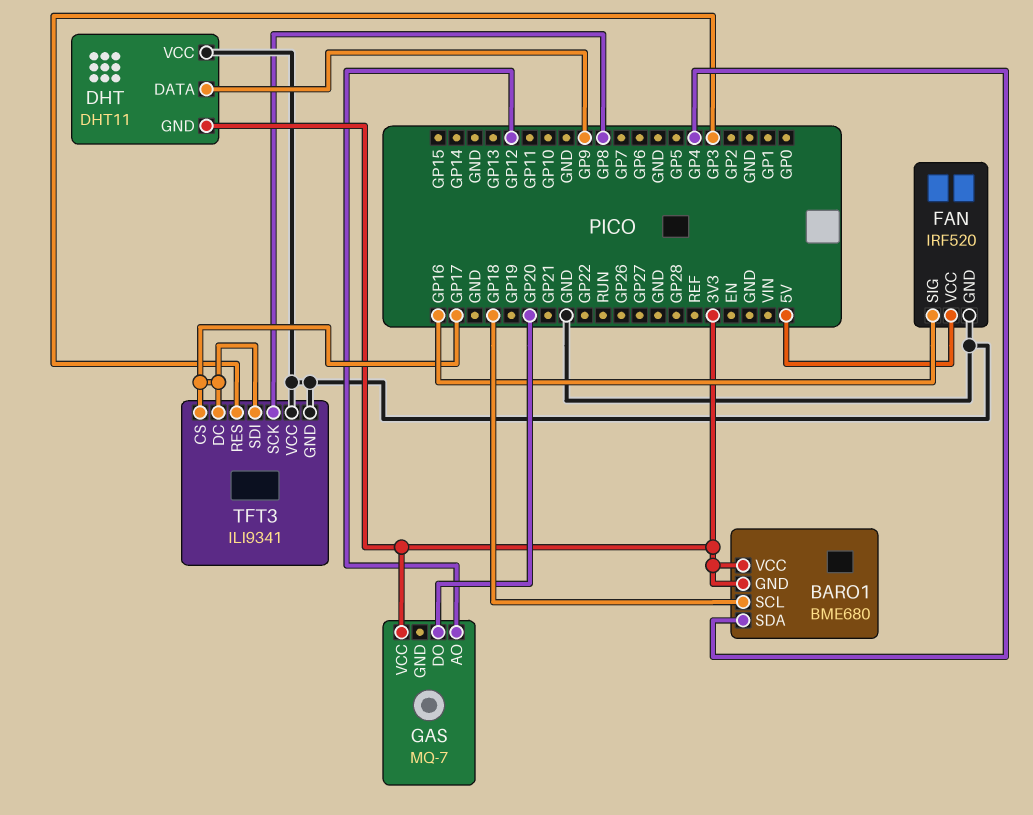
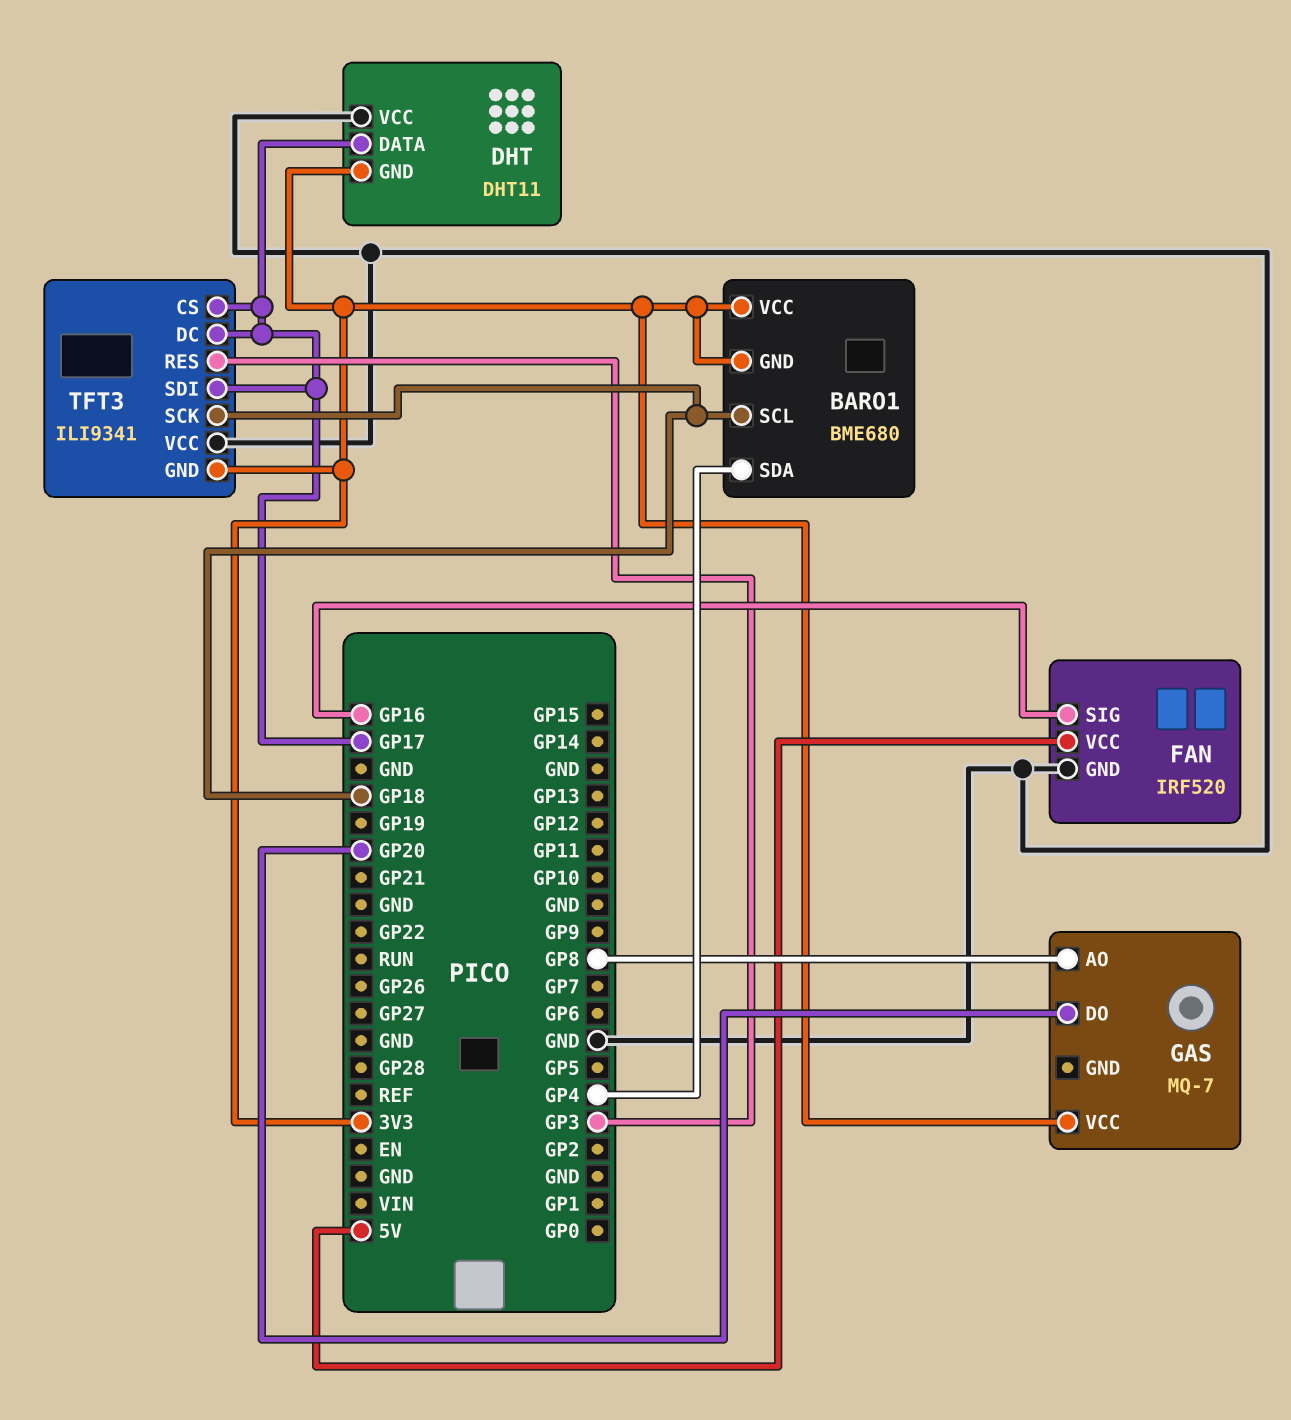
DHT pin DATA: GP9 -> GP17
GAS pin AO: GP12 -> GP8
TFT3 pin GND: GND -> 3V3
TFT3 pin SCK: GP8 -> GP18

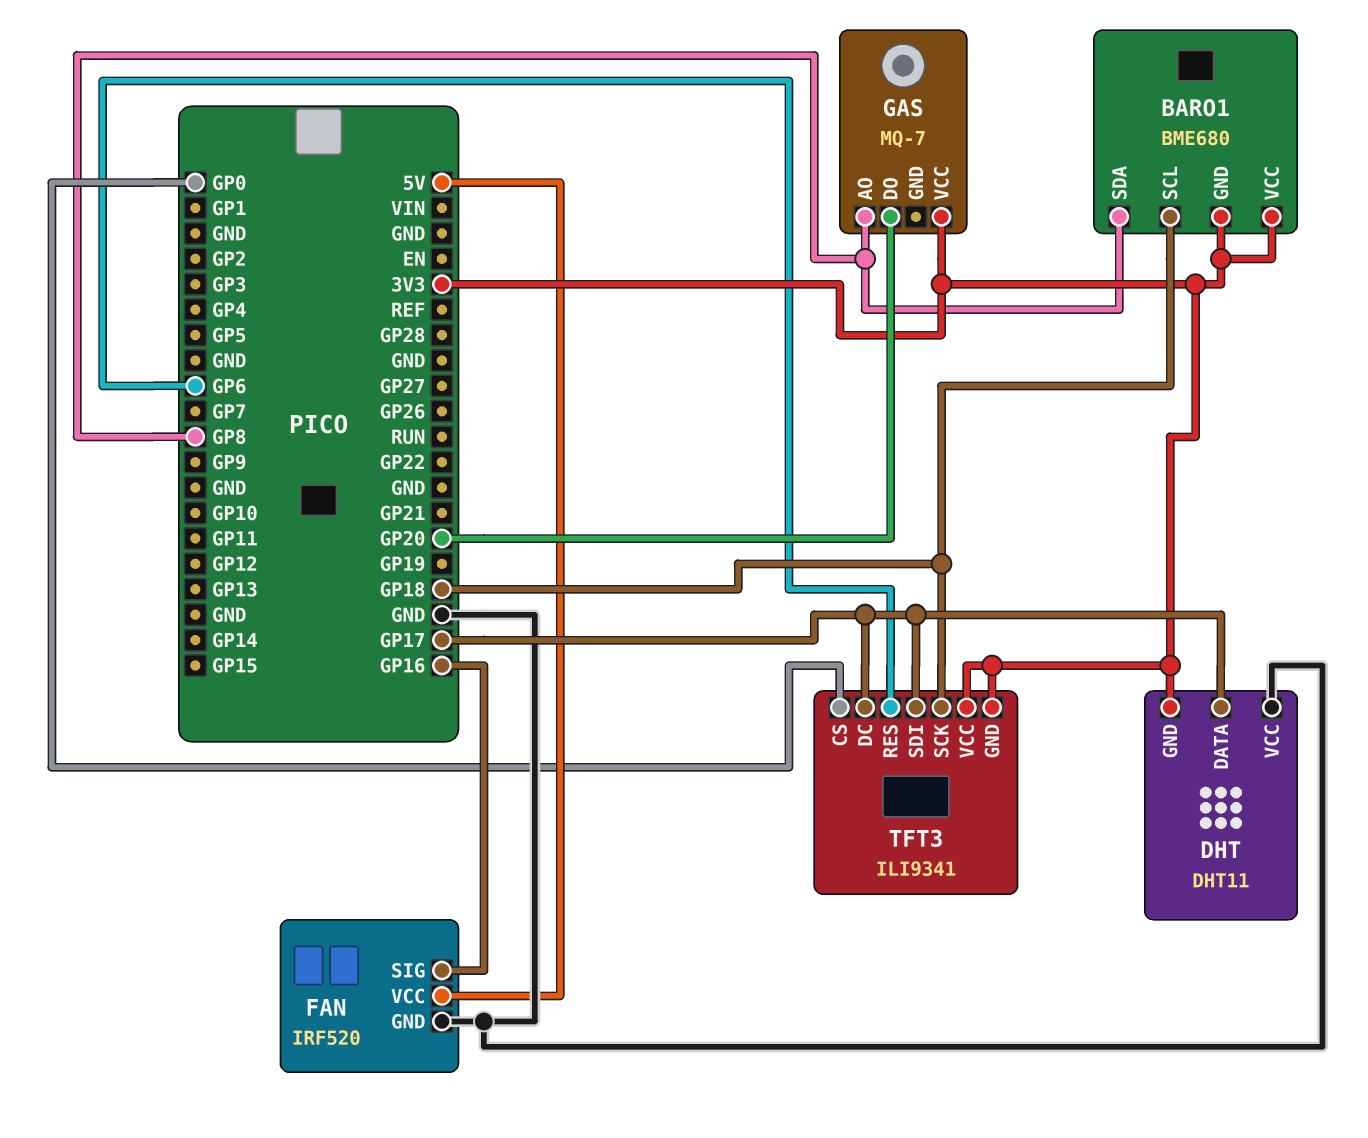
BARO1 pin SDA: GP4 -> GP8
TFT3 pin CS: GP17 -> GP0
TFT3 pin RES: GP3 -> GP6
TFT3 pin VCC: GND -> 3V3

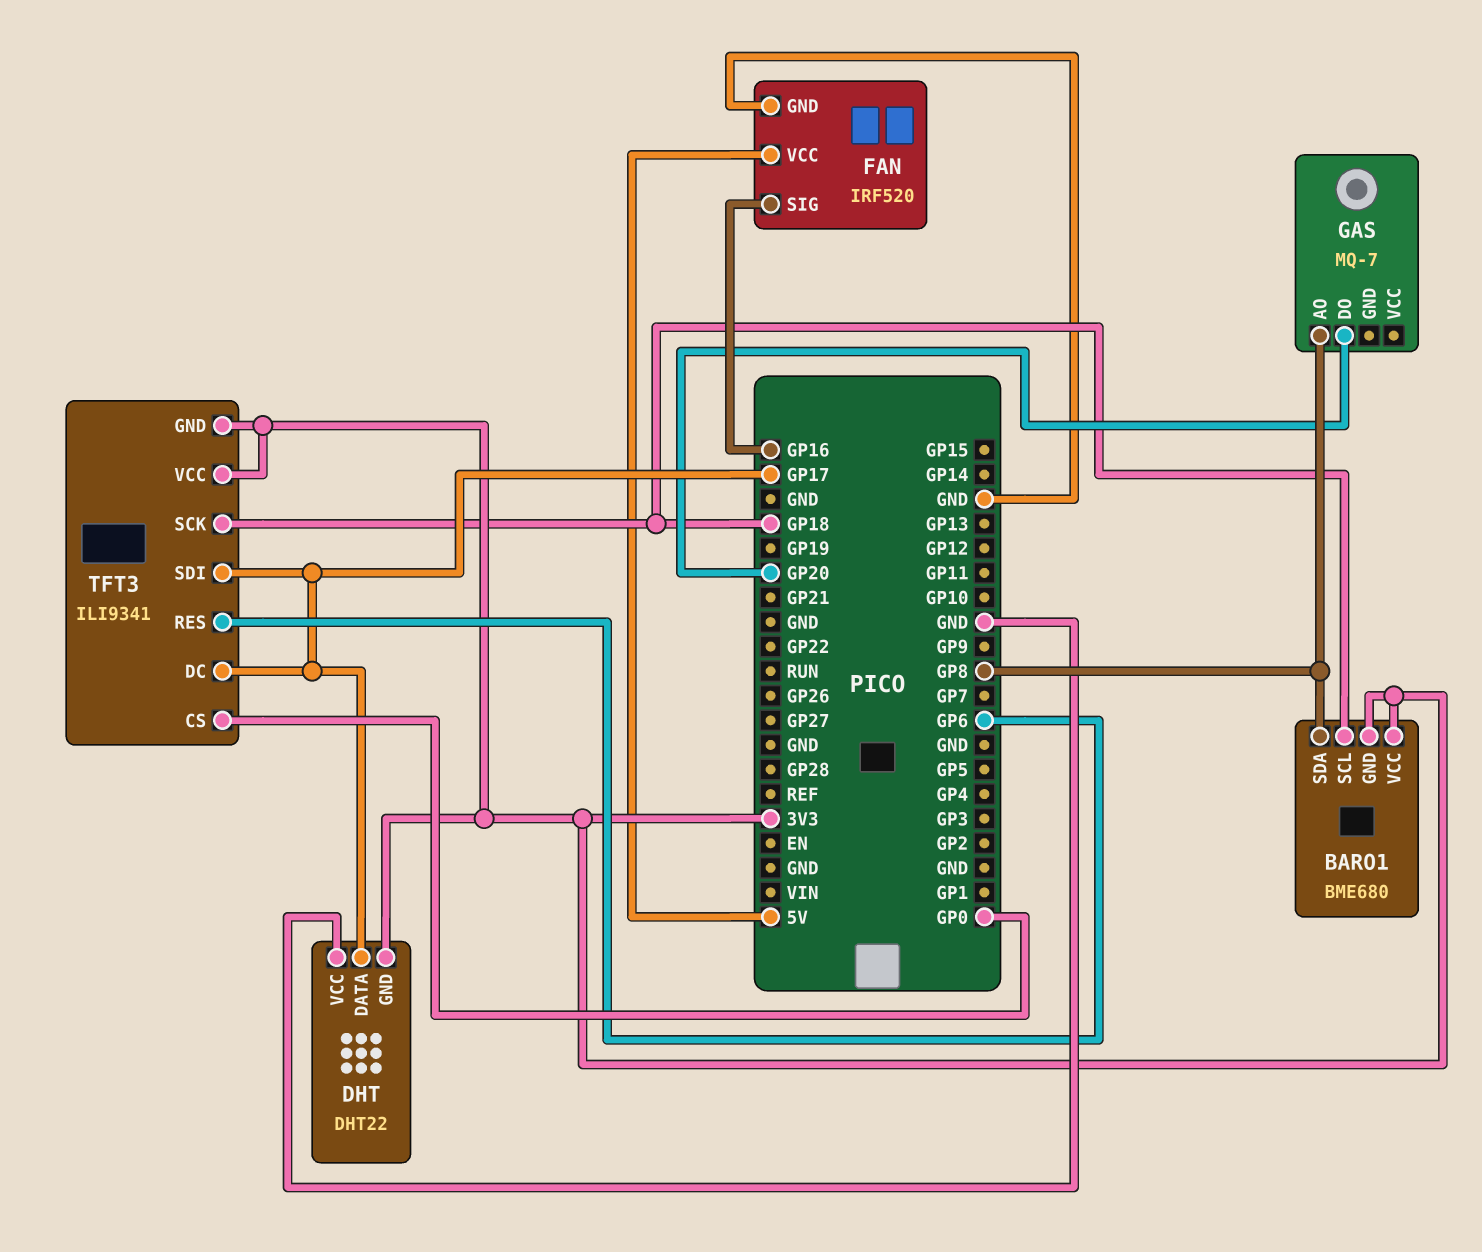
DHT: DHT11 -> DHT22
GAS pin VCC: 3V3 -> none

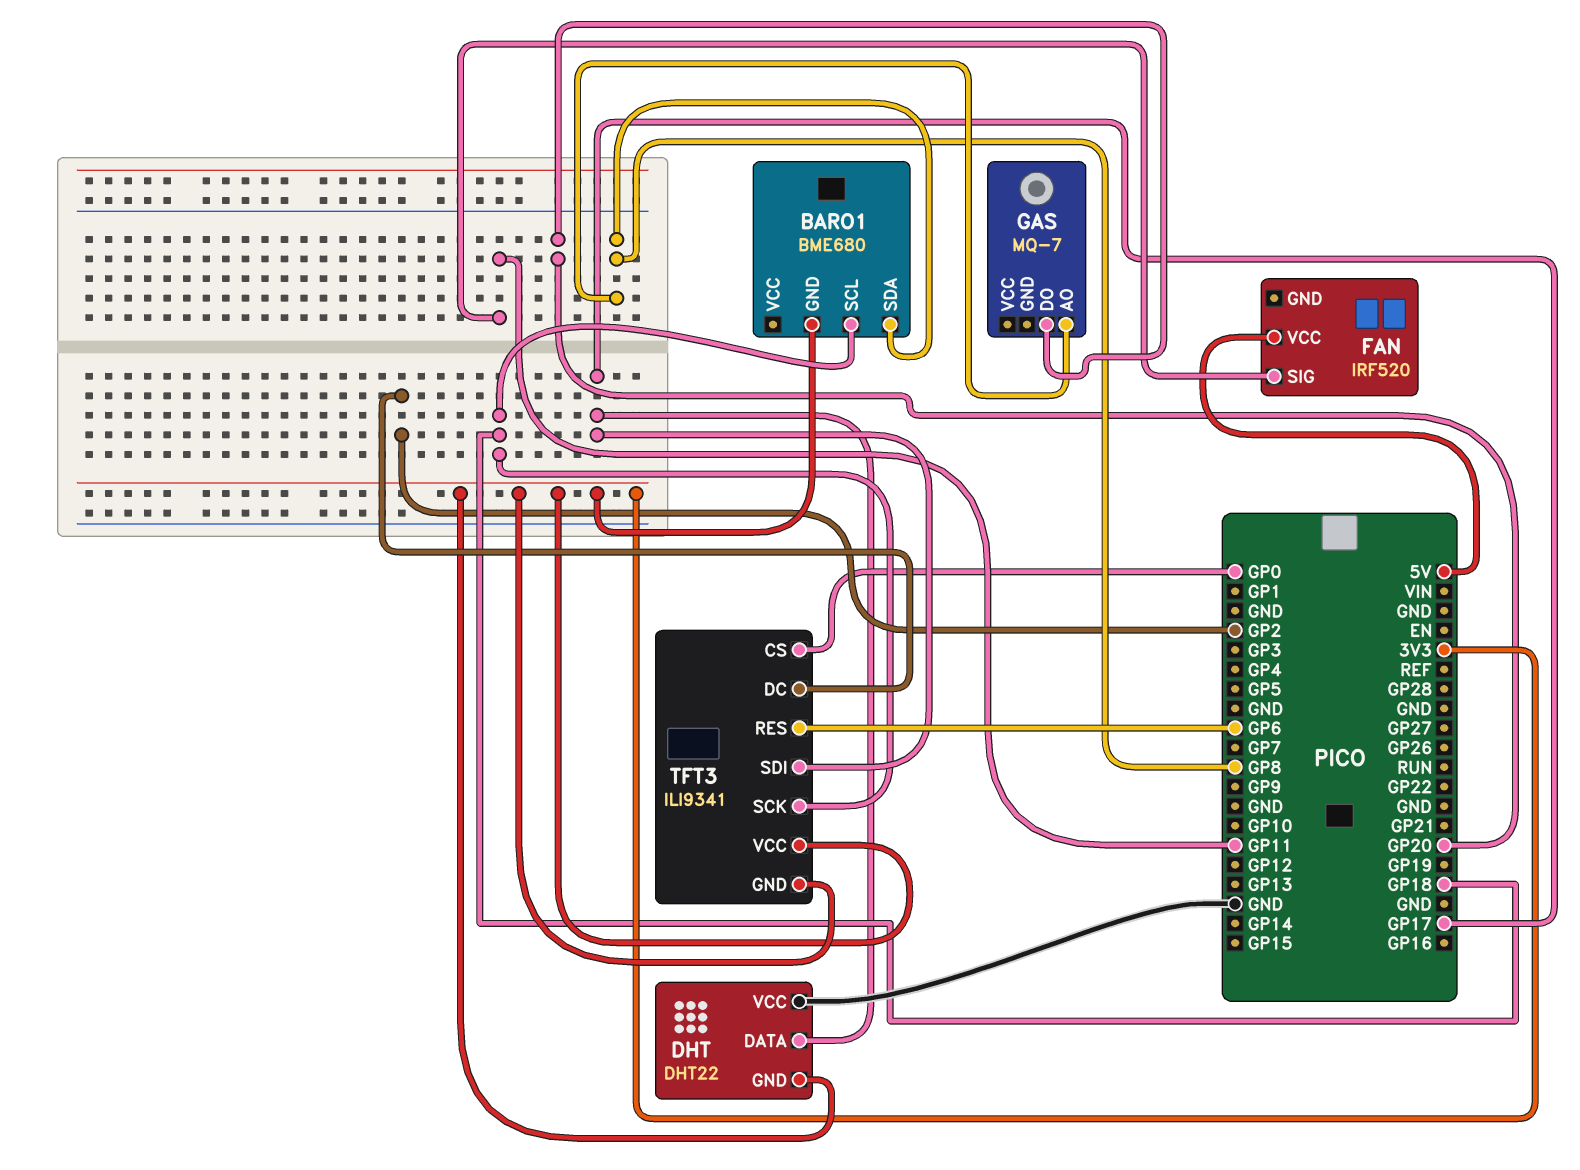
BARO1 pin VCC: 3V3 -> none
FAN pin GND: GND -> none
FAN pin SIG: GP16 -> GP11
TFT3 pin DC: GP17 -> GP2

